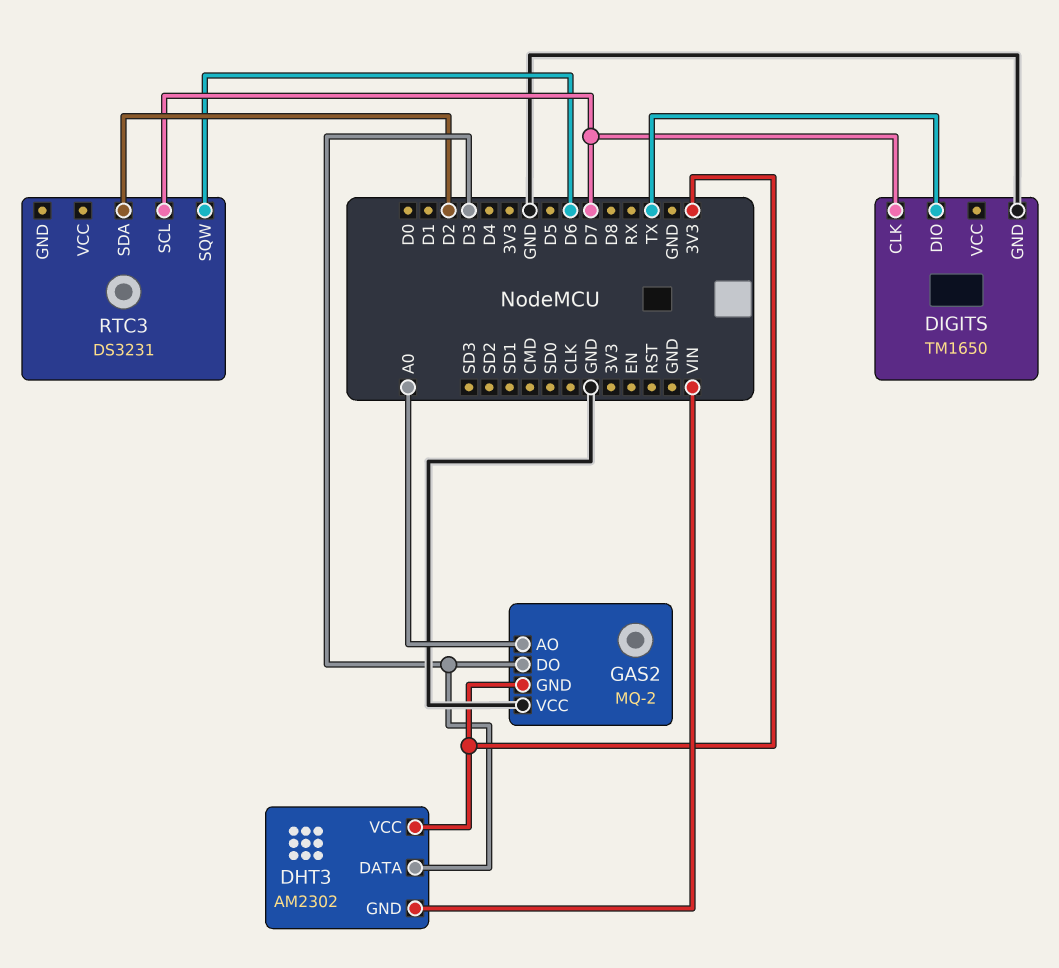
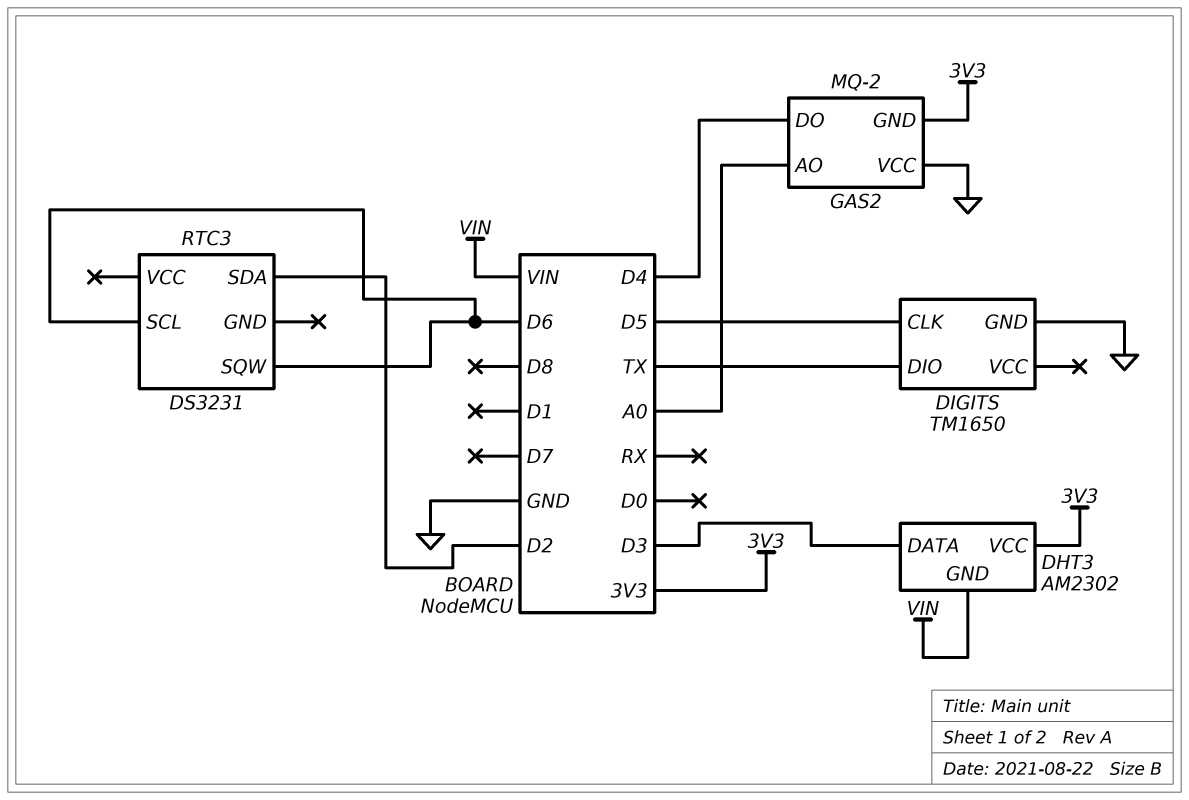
DIGITS pin CLK: D7 -> D5
GAS2 pin DO: D3 -> D4
RTC3 pin SCL: D7 -> D6

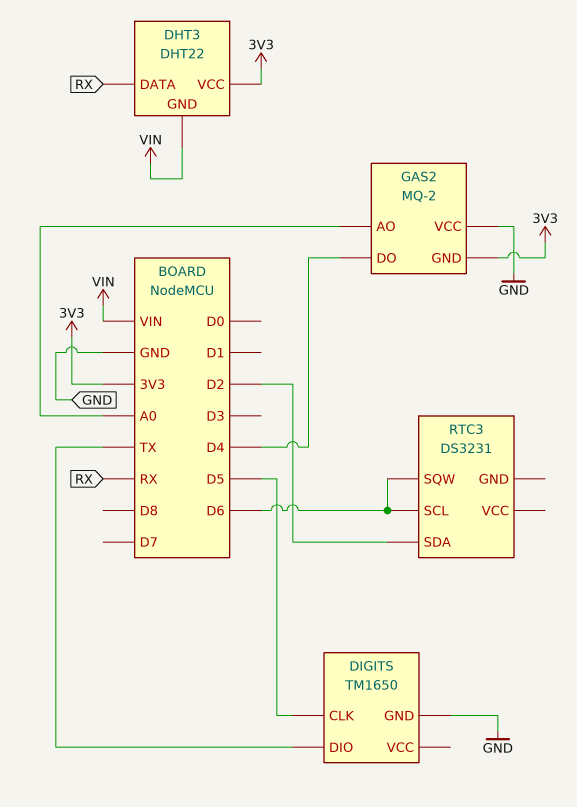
DHT3: AM2302 -> DHT22
DHT3 pin DATA: D3 -> RX

